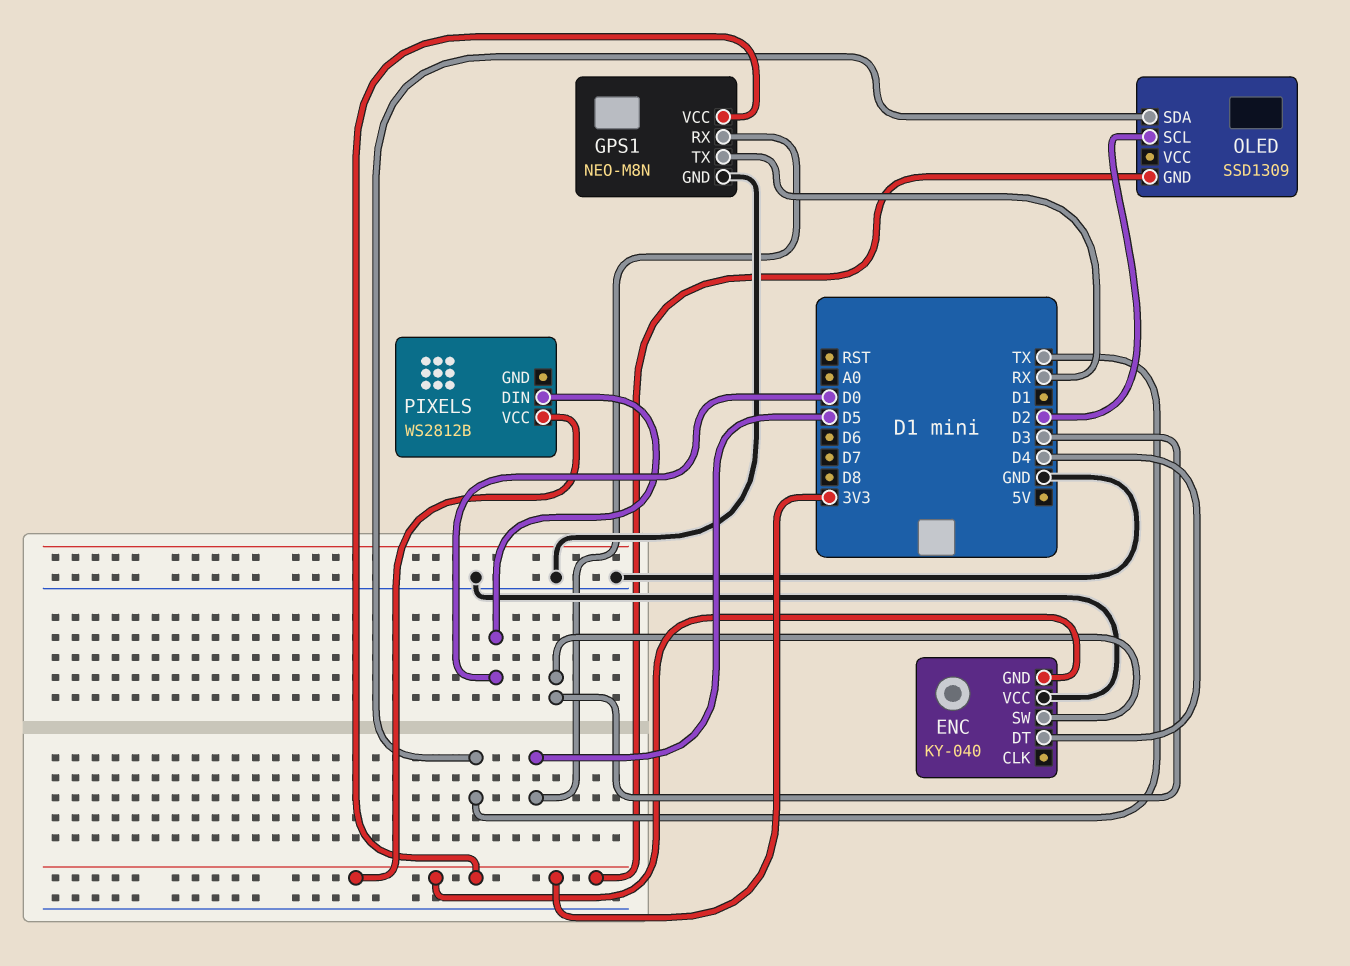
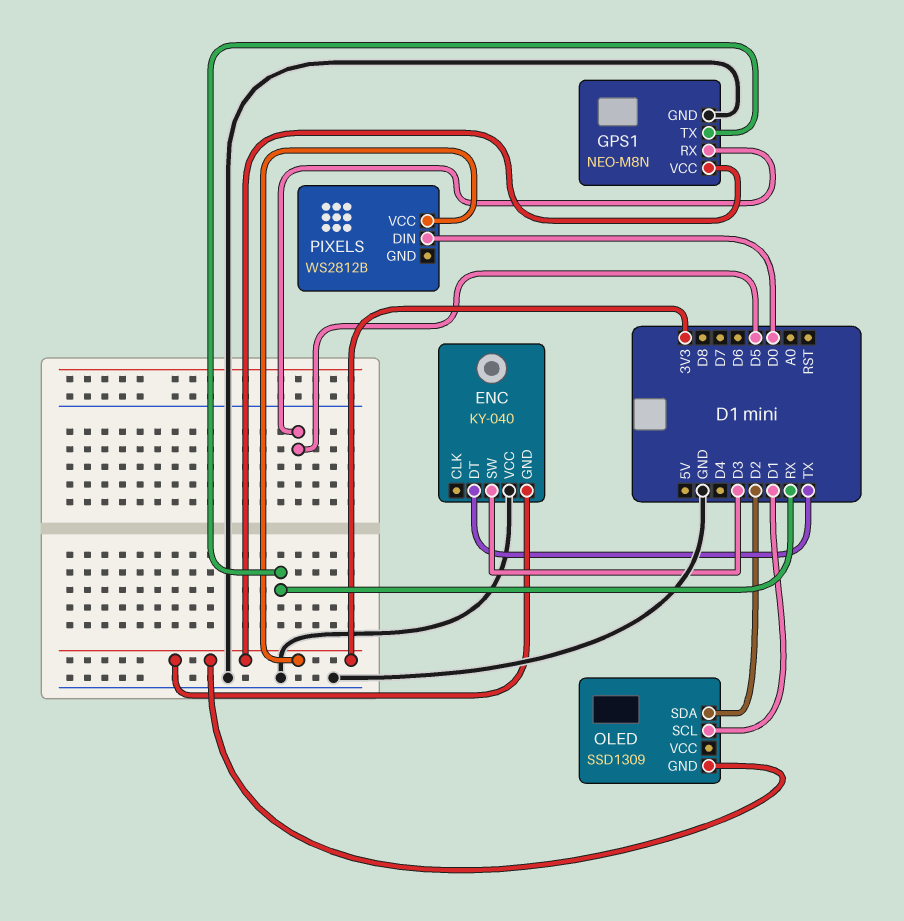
ENC pin DT: D4 -> TX
OLED pin SCL: D2 -> D1
OLED pin SDA: TX -> D2

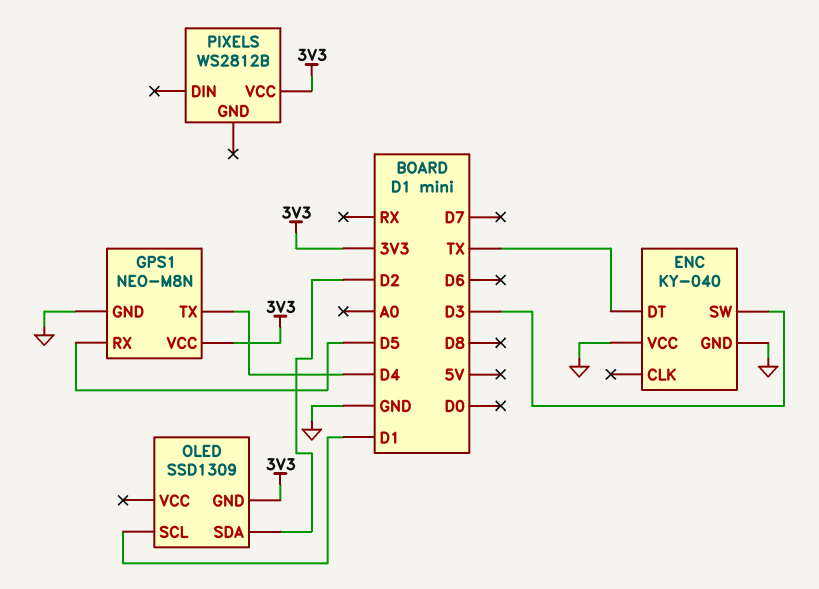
ENC pin GND: 3V3 -> GND
GPS1 pin TX: RX -> D4
PIXELS pin DIN: D0 -> none

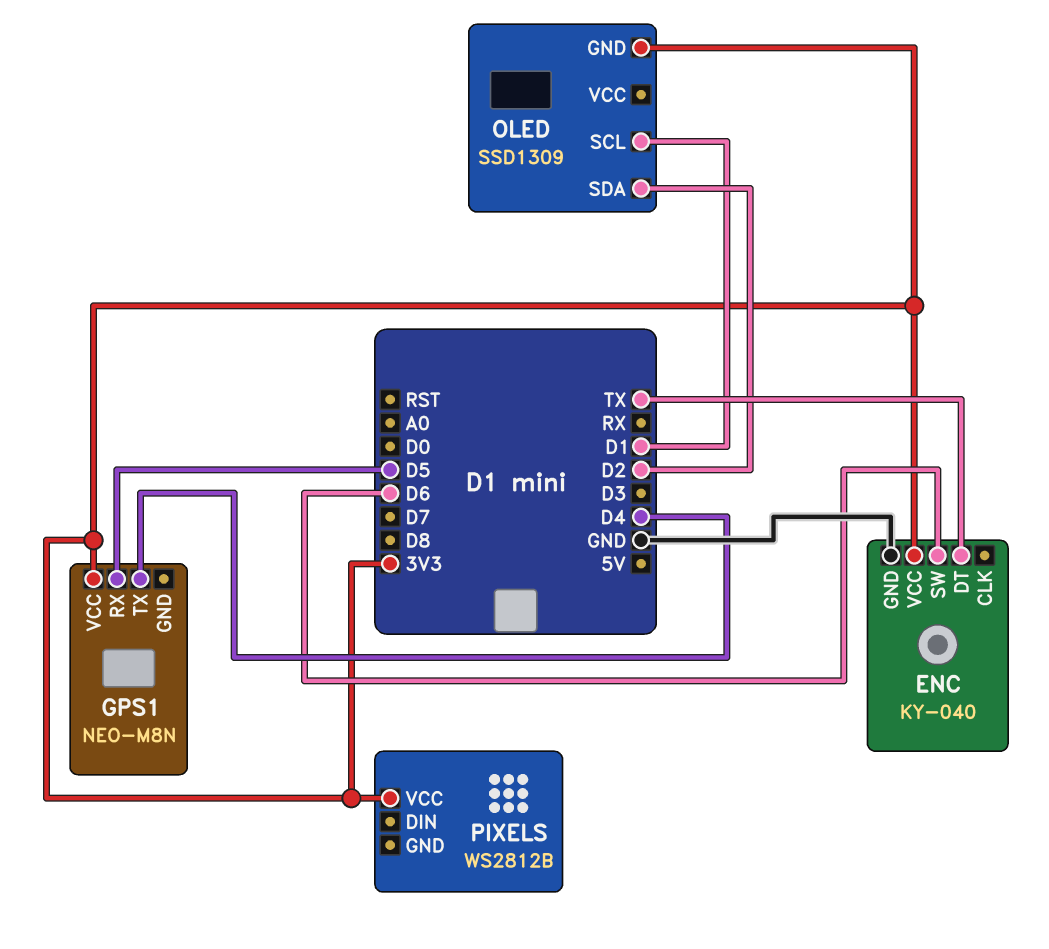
ENC pin SW: D3 -> D6
ENC pin VCC: GND -> 3V3
GPS1 pin GND: GND -> none

